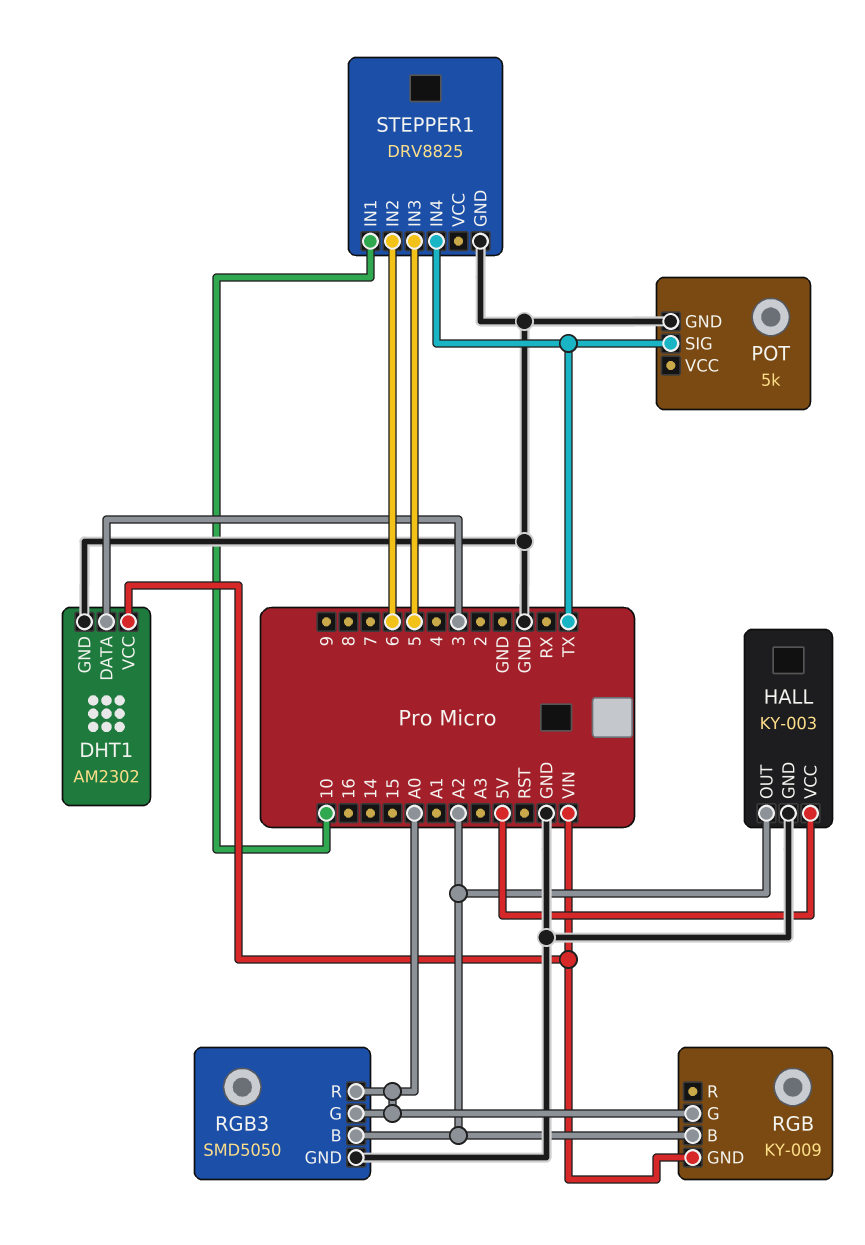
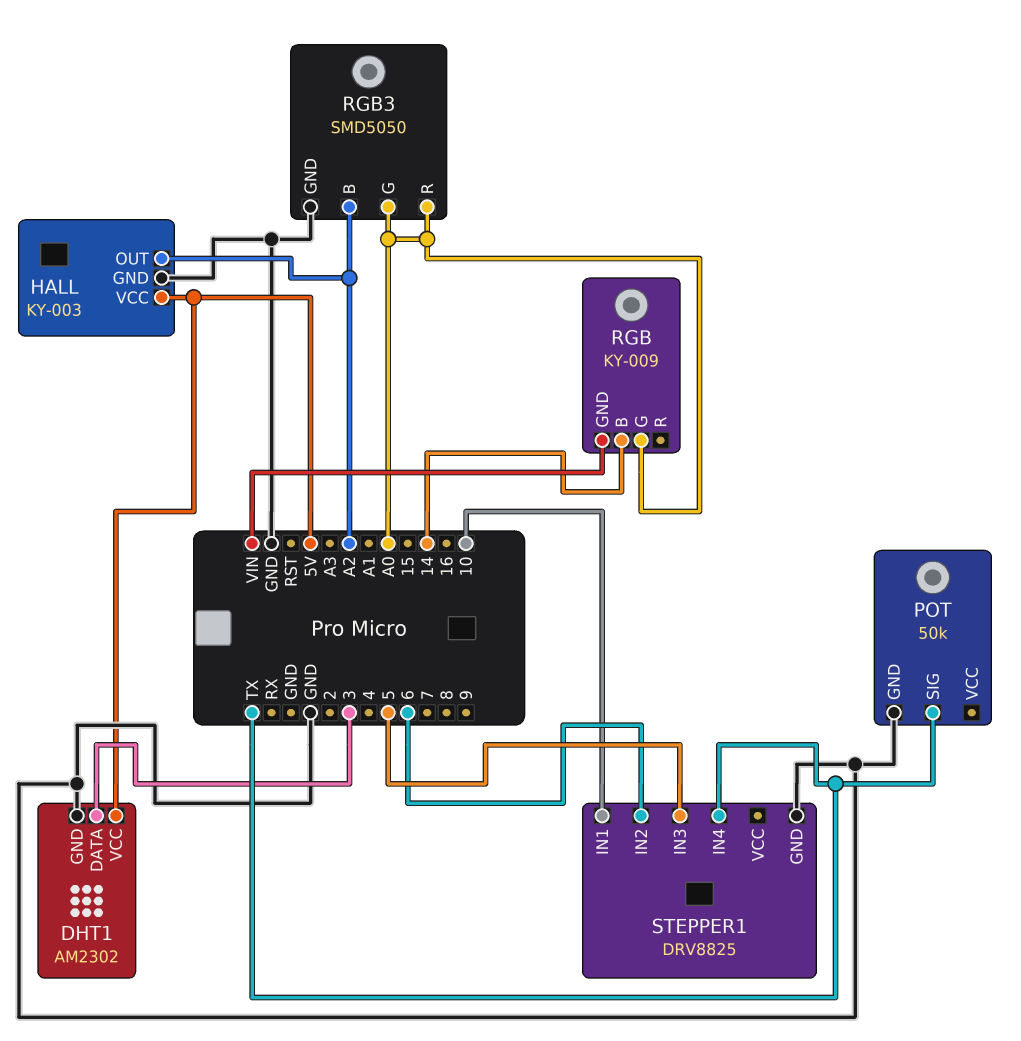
DHT1 pin VCC: VIN -> 5V
POT: 5k -> 50k
RGB pin B: A2 -> 14

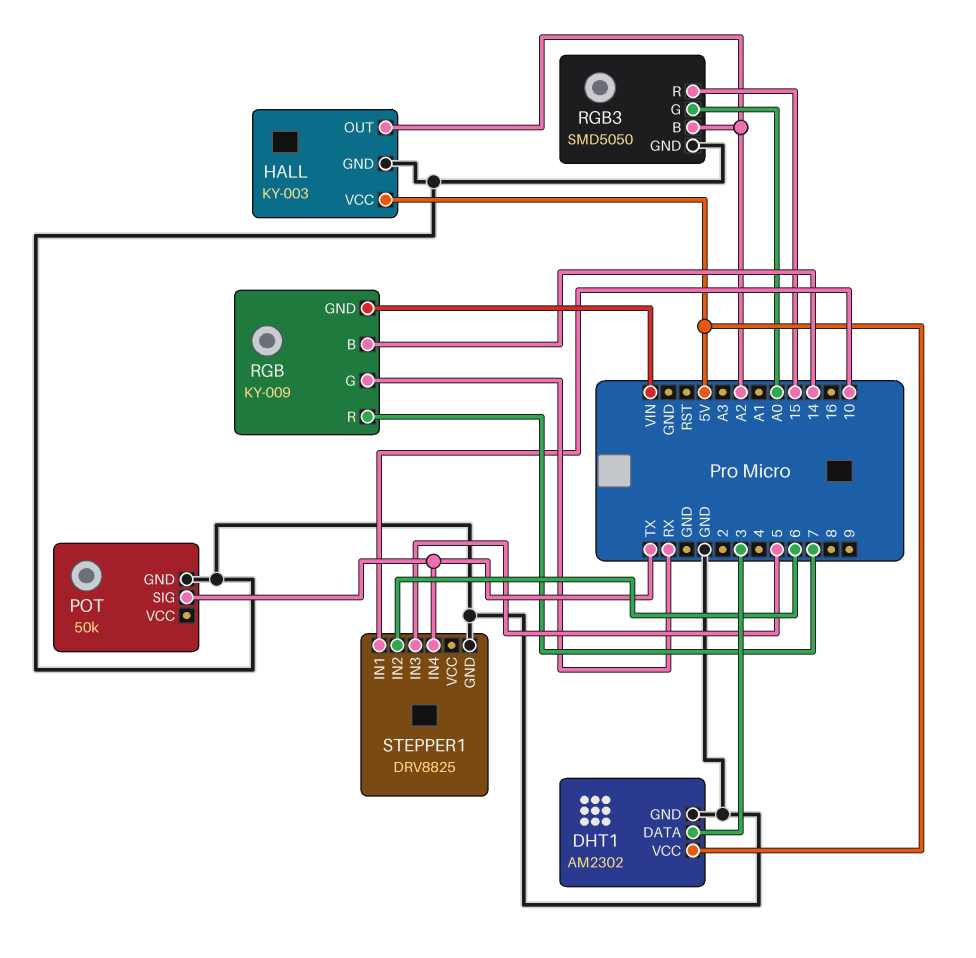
RGB pin G: A0 -> RX
RGB pin R: none -> 7
RGB3 pin R: A0 -> 15

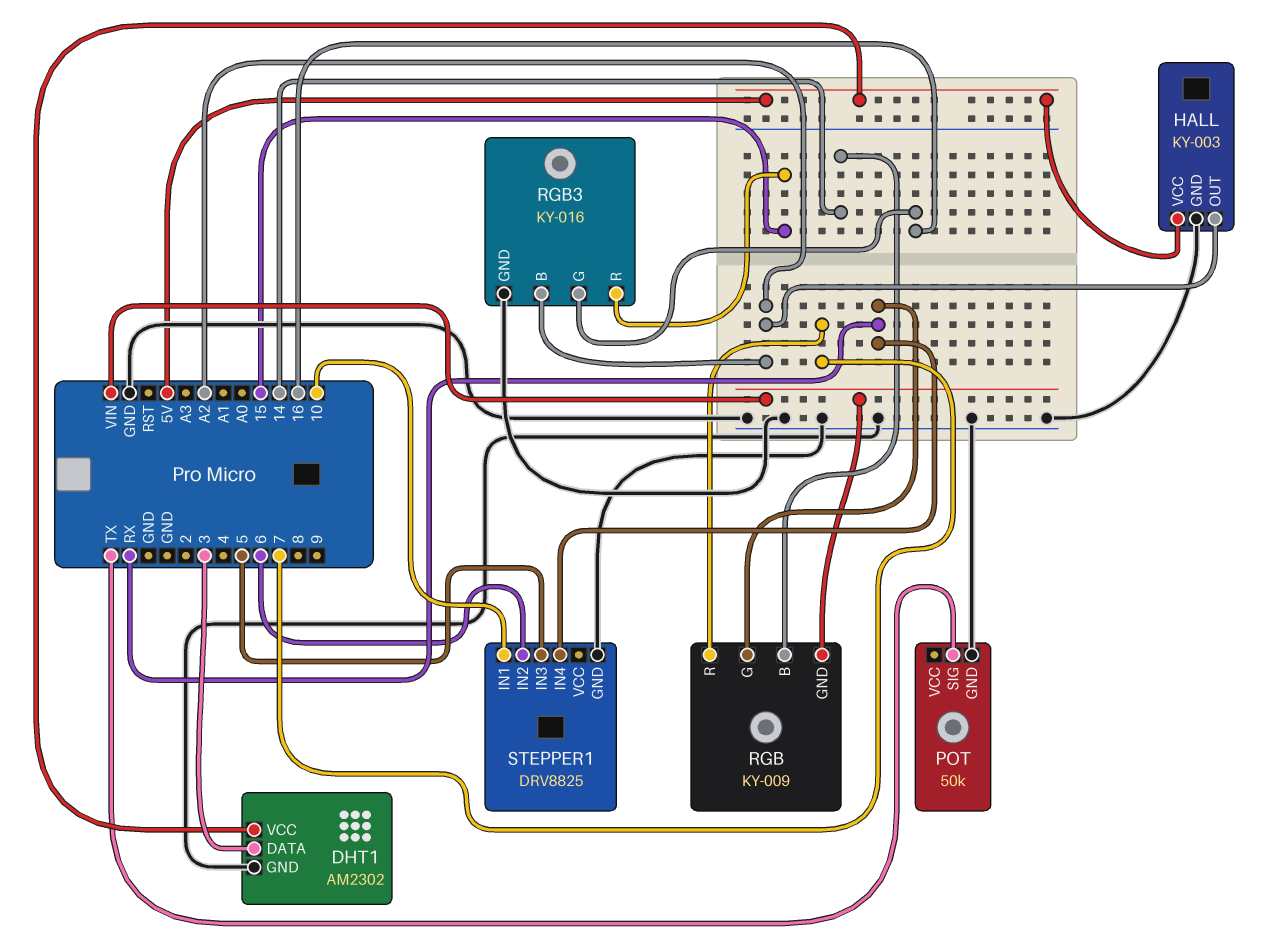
RGB3: SMD5050 -> KY-016
RGB3 pin G: A0 -> 16
STEPPER1 pin IN4: TX -> RX

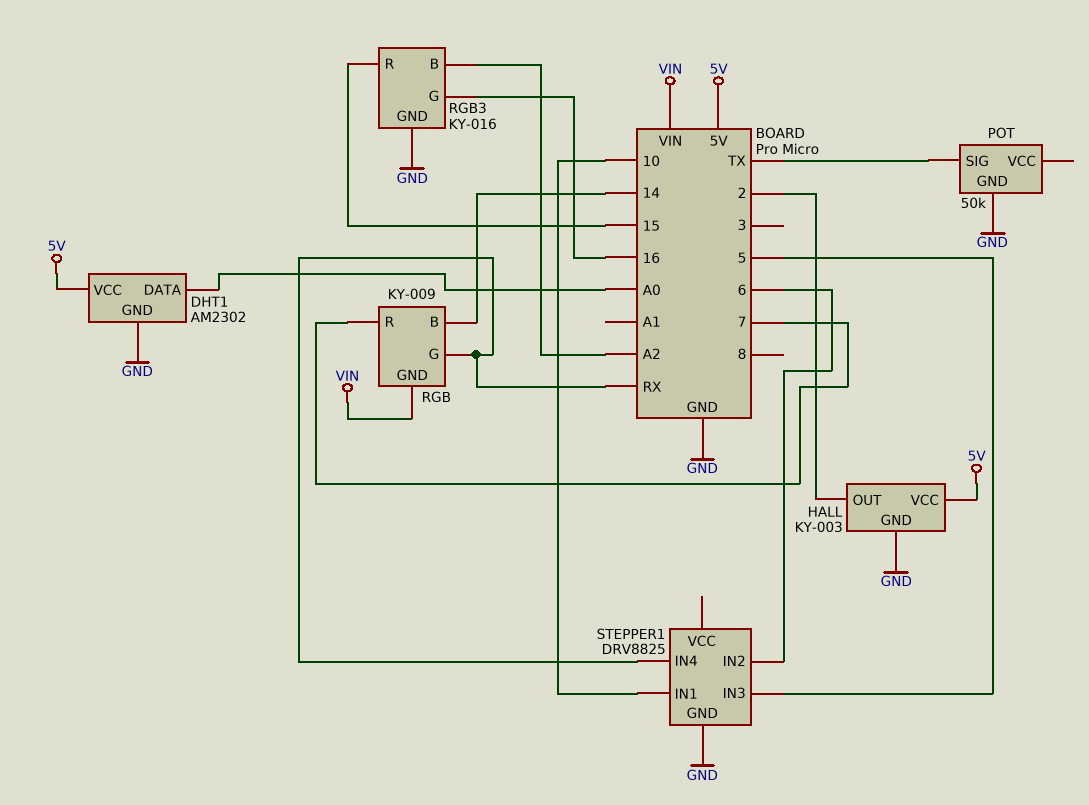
DHT1 pin DATA: 3 -> A0
HALL pin OUT: A2 -> 2

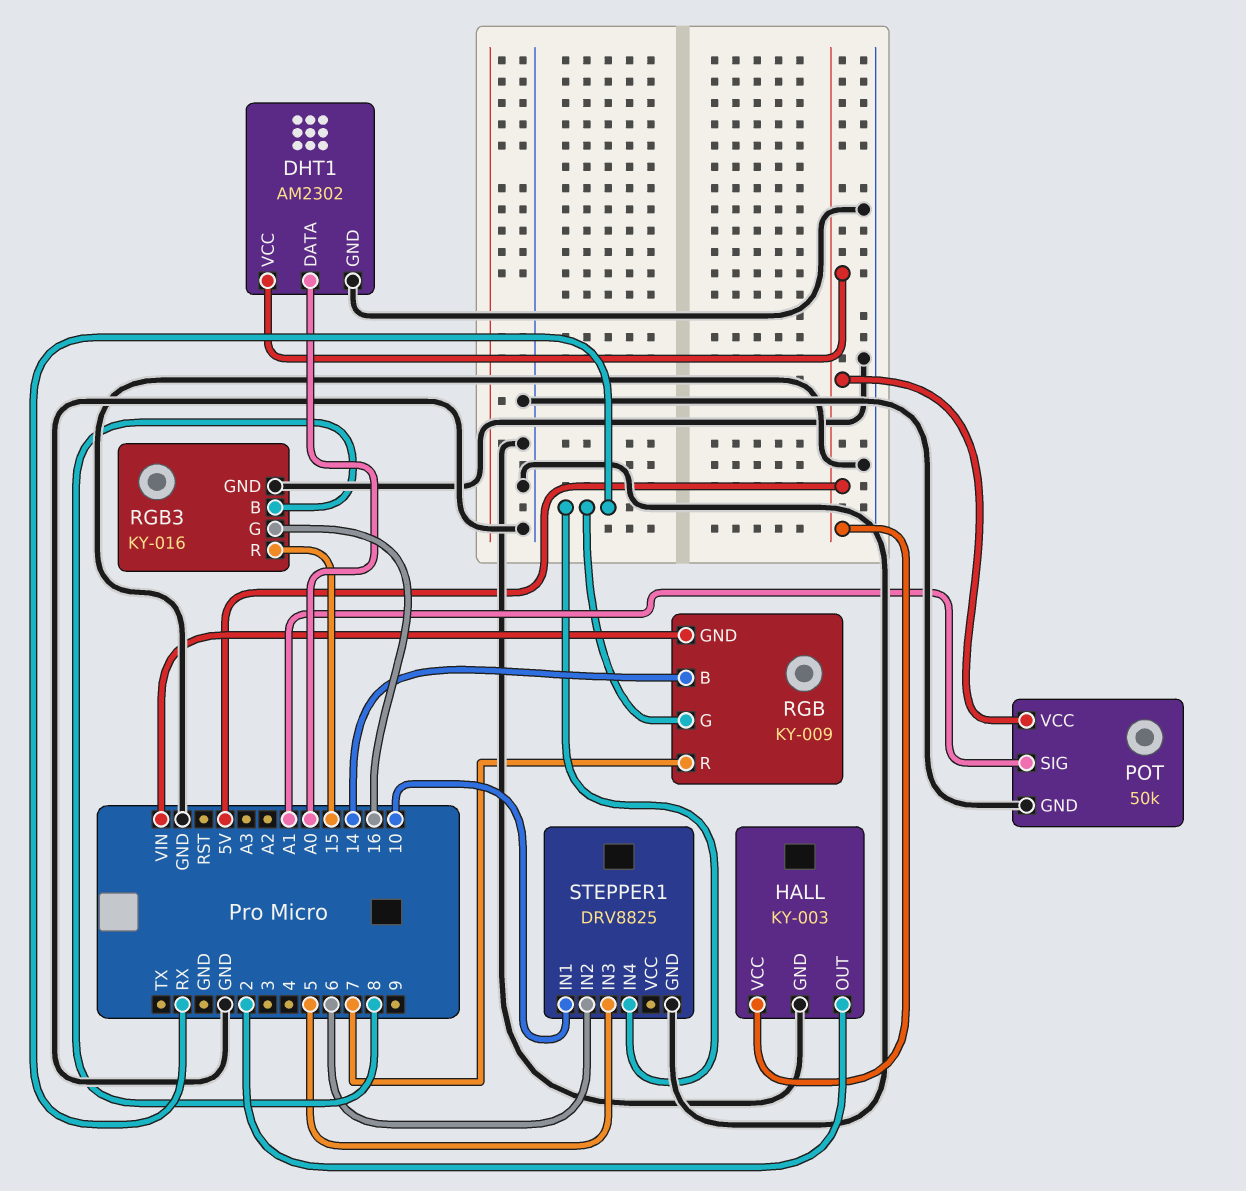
POT pin SIG: TX -> A1
POT pin VCC: none -> 5V
RGB3 pin B: A2 -> 8

